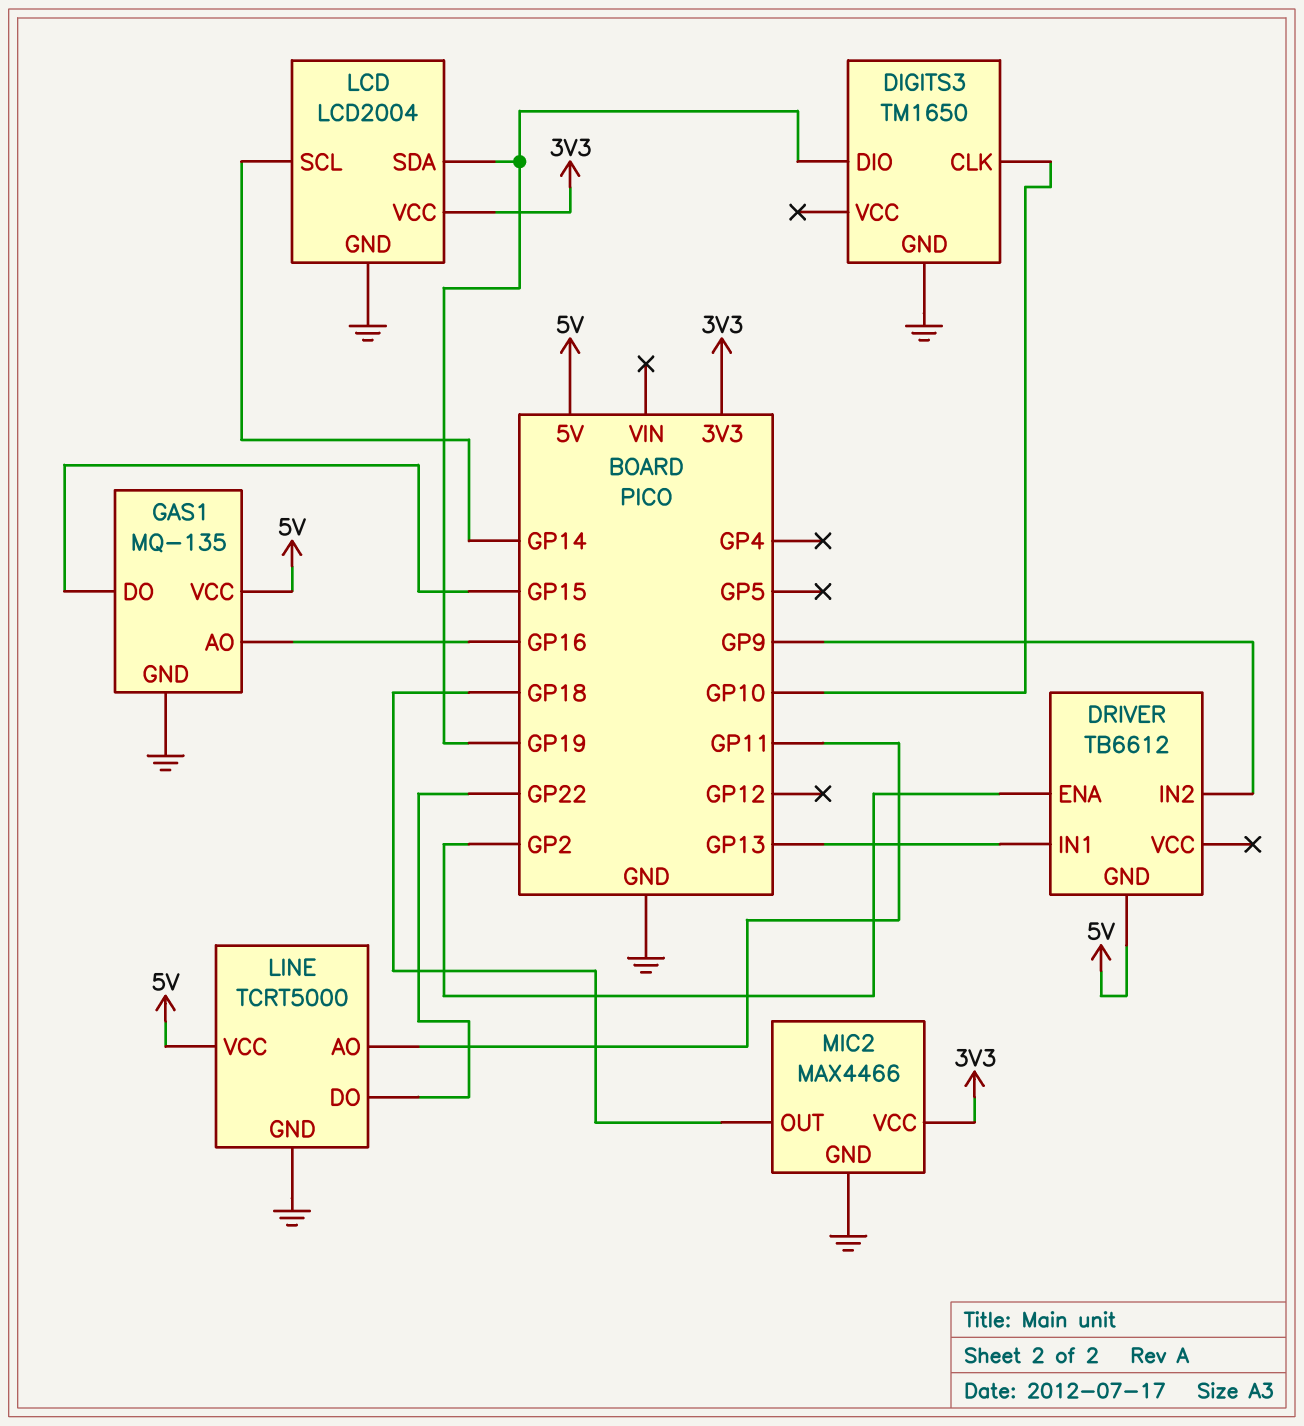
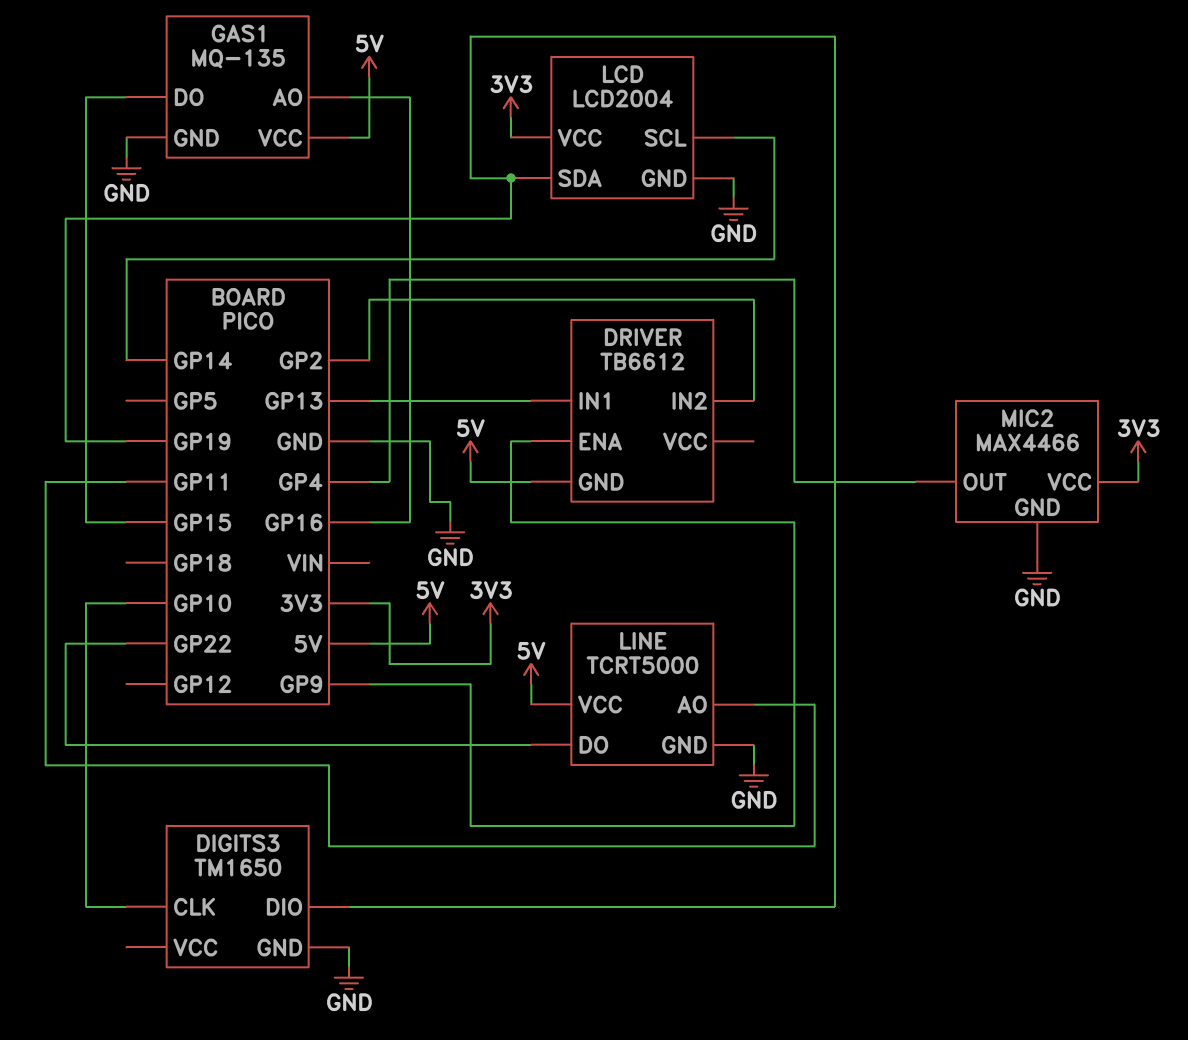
DRIVER pin ENA: GP2 -> GP9
DRIVER pin IN2: GP9 -> GP2
MIC2 pin OUT: GP18 -> GP4

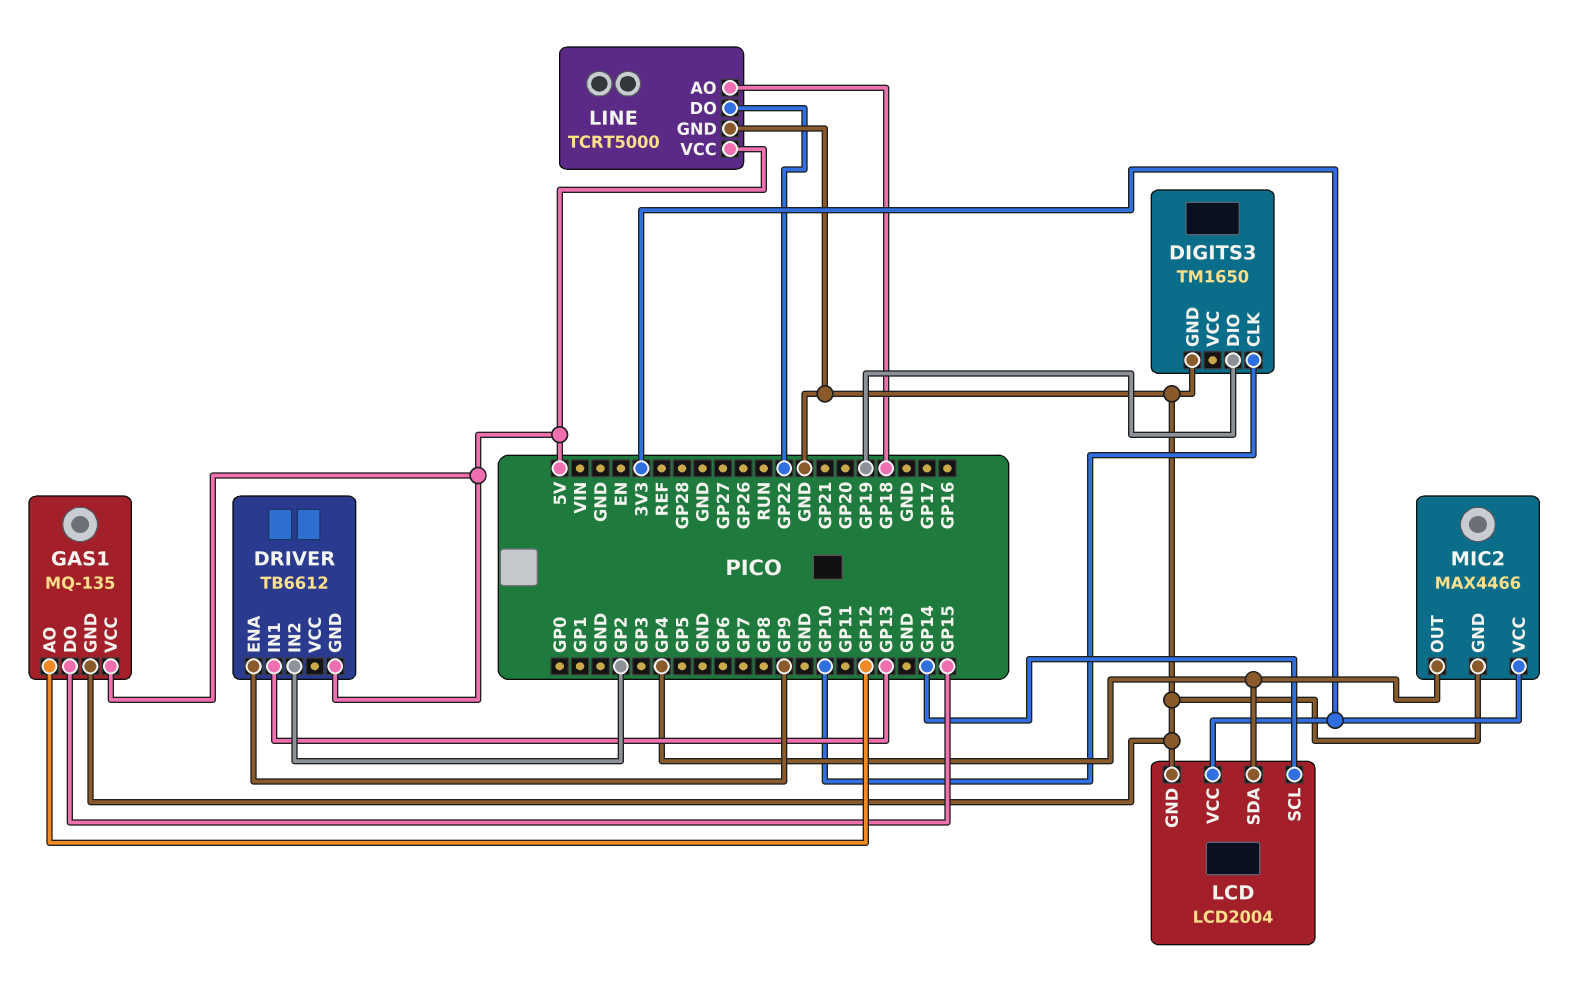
GAS1 pin AO: GP16 -> GP12
LCD pin SDA: GP19 -> GP4
LINE pin AO: GP11 -> GP18

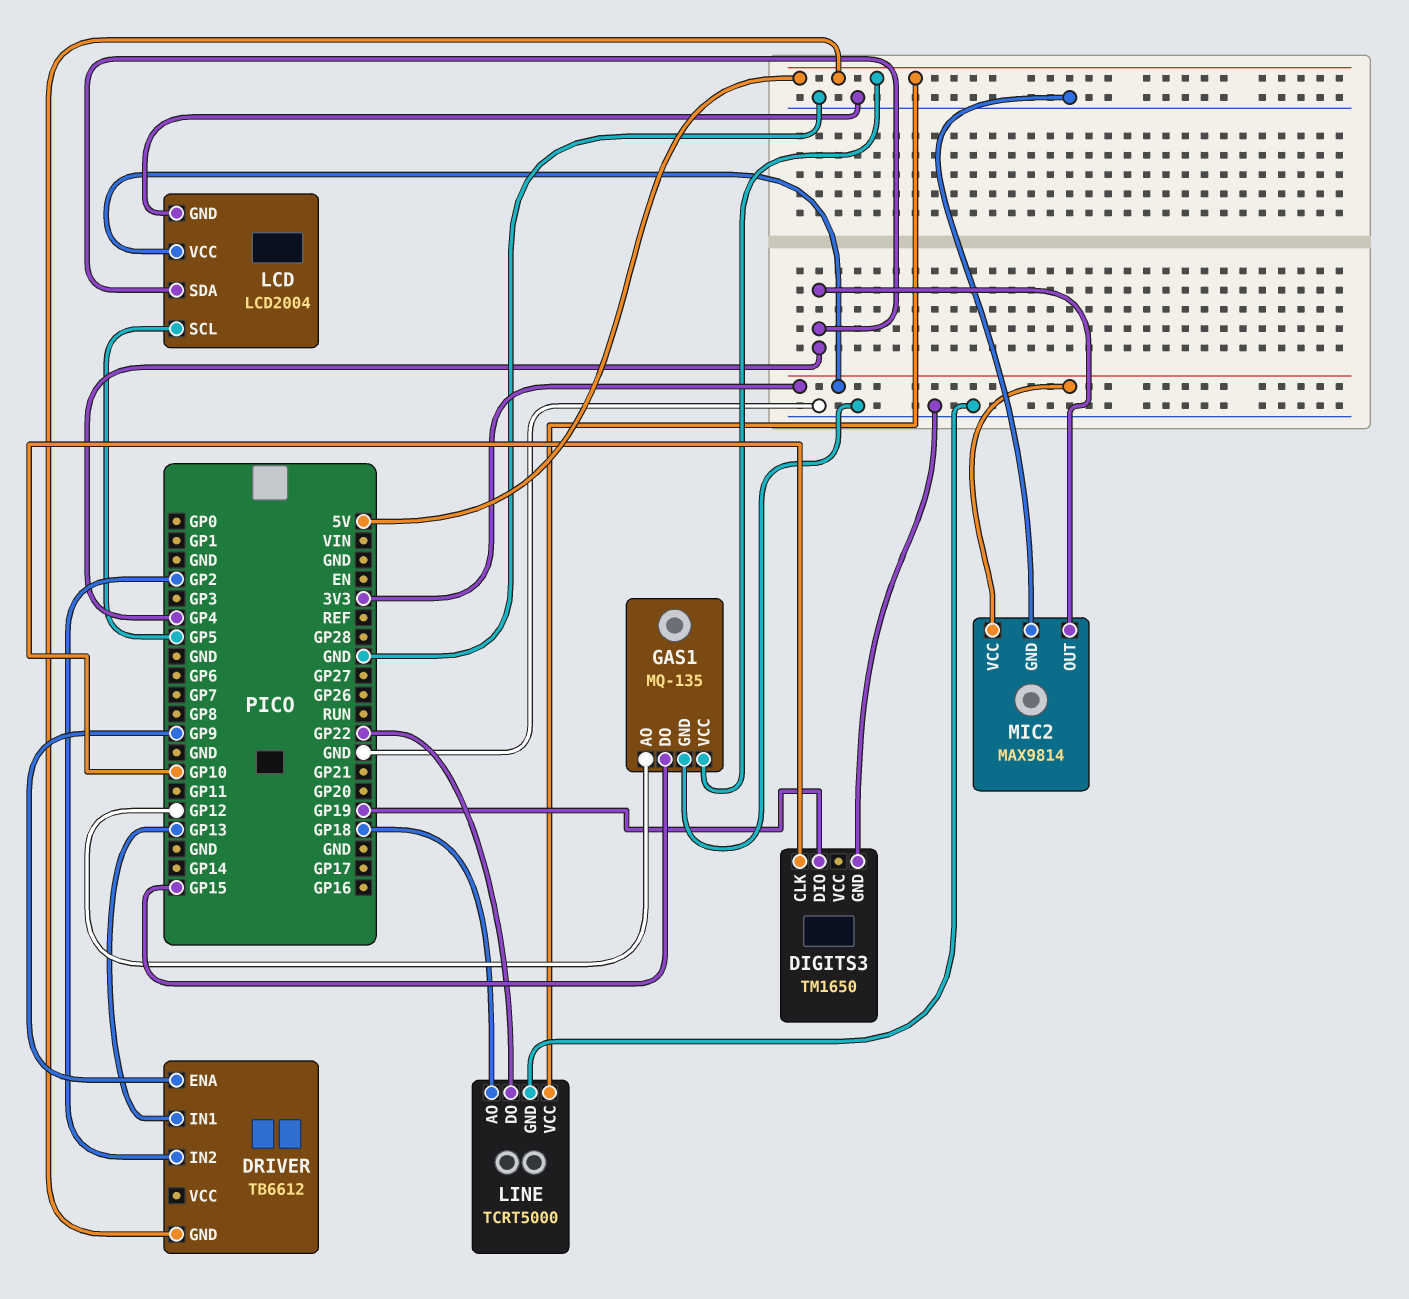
LCD pin SCL: GP14 -> GP5
MIC2: MAX4466 -> MAX9814

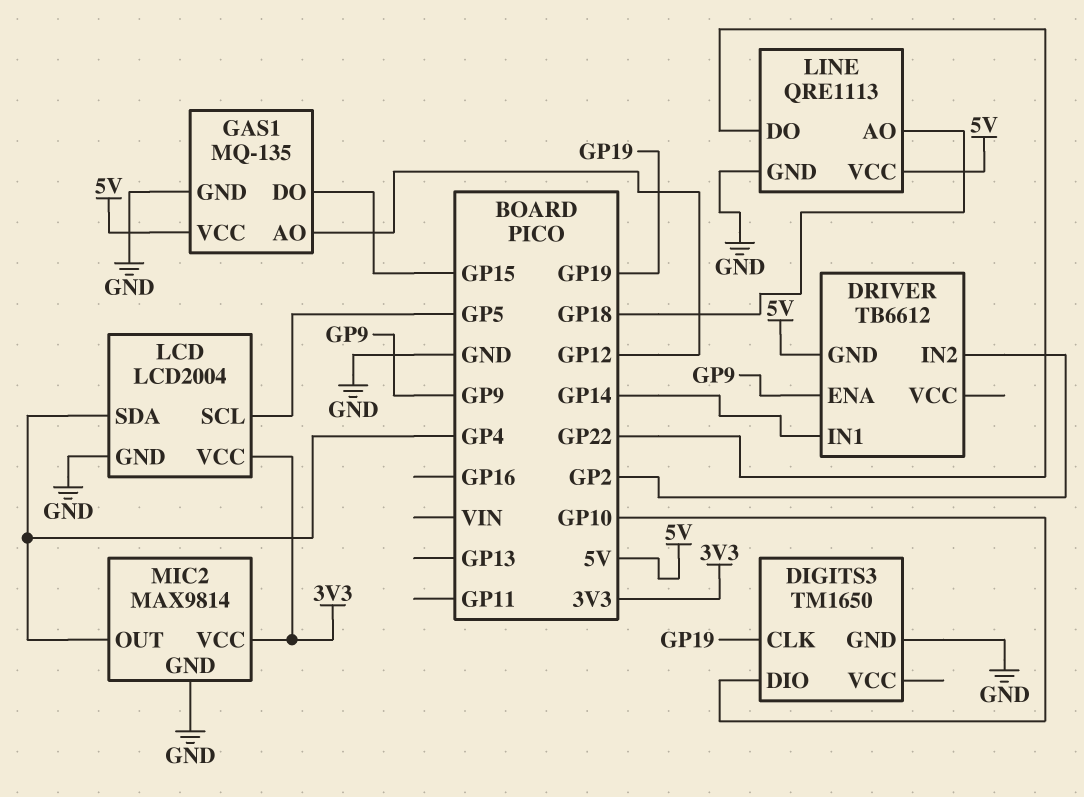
DIGITS3 pin CLK: GP10 -> GP19
DIGITS3 pin DIO: GP19 -> GP10
DRIVER pin IN1: GP13 -> GP14
LINE: TCRT5000 -> QRE1113

